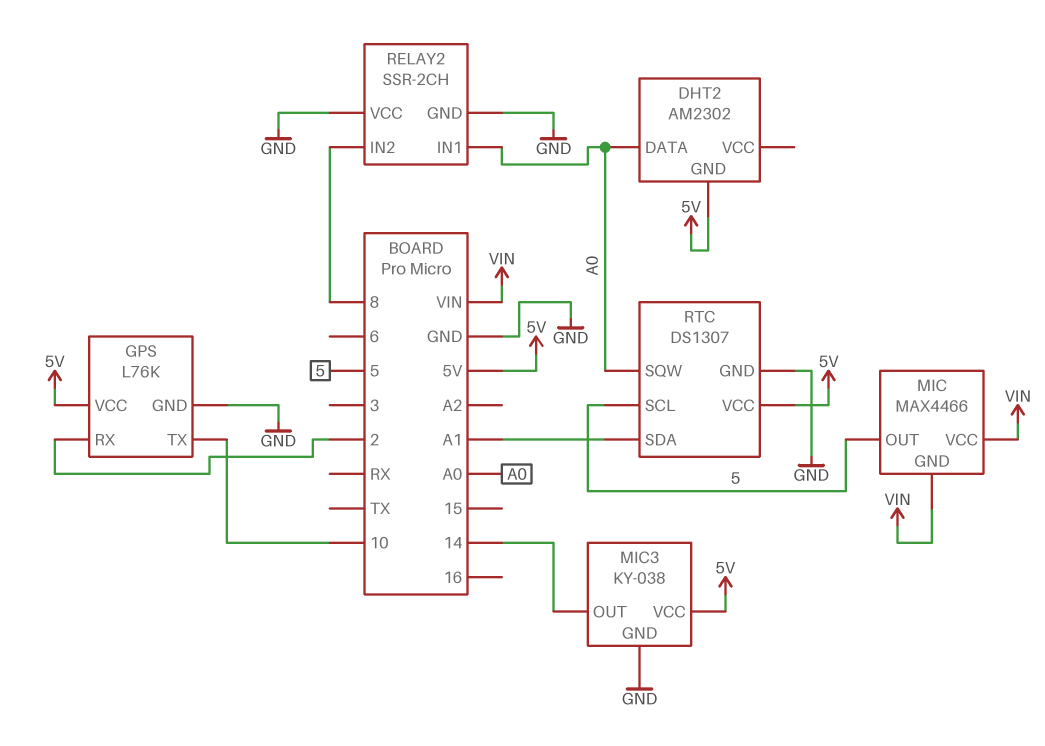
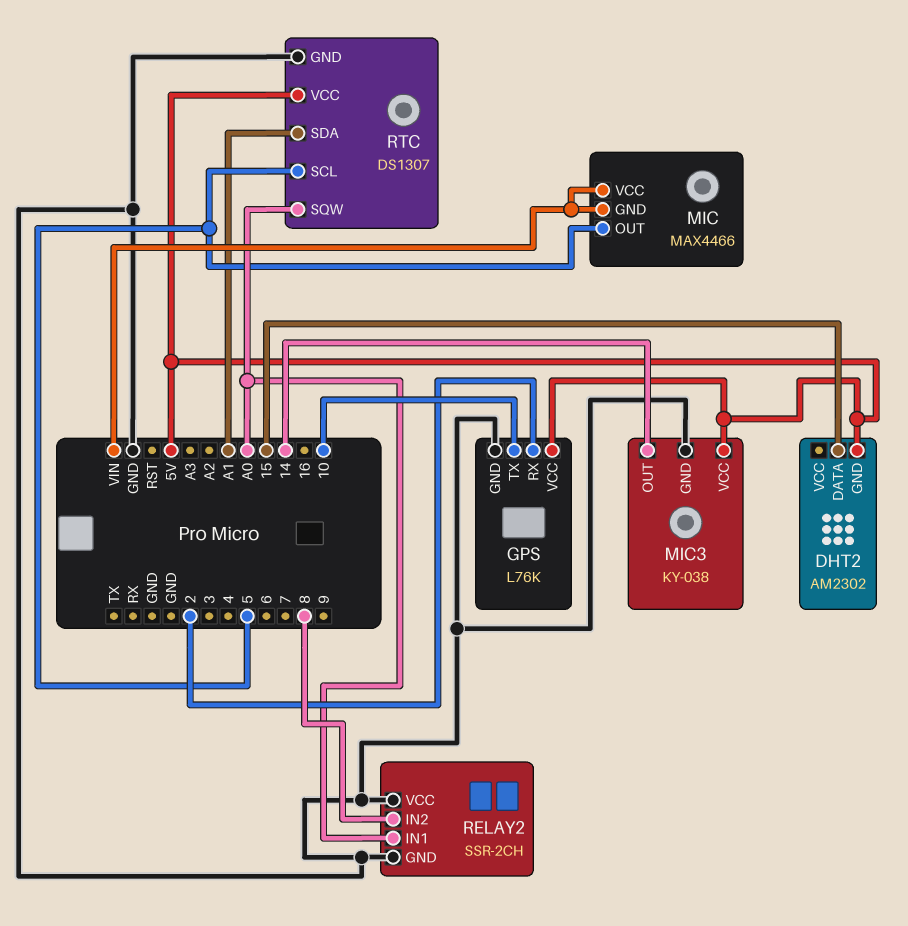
DHT2 pin DATA: A0 -> 15

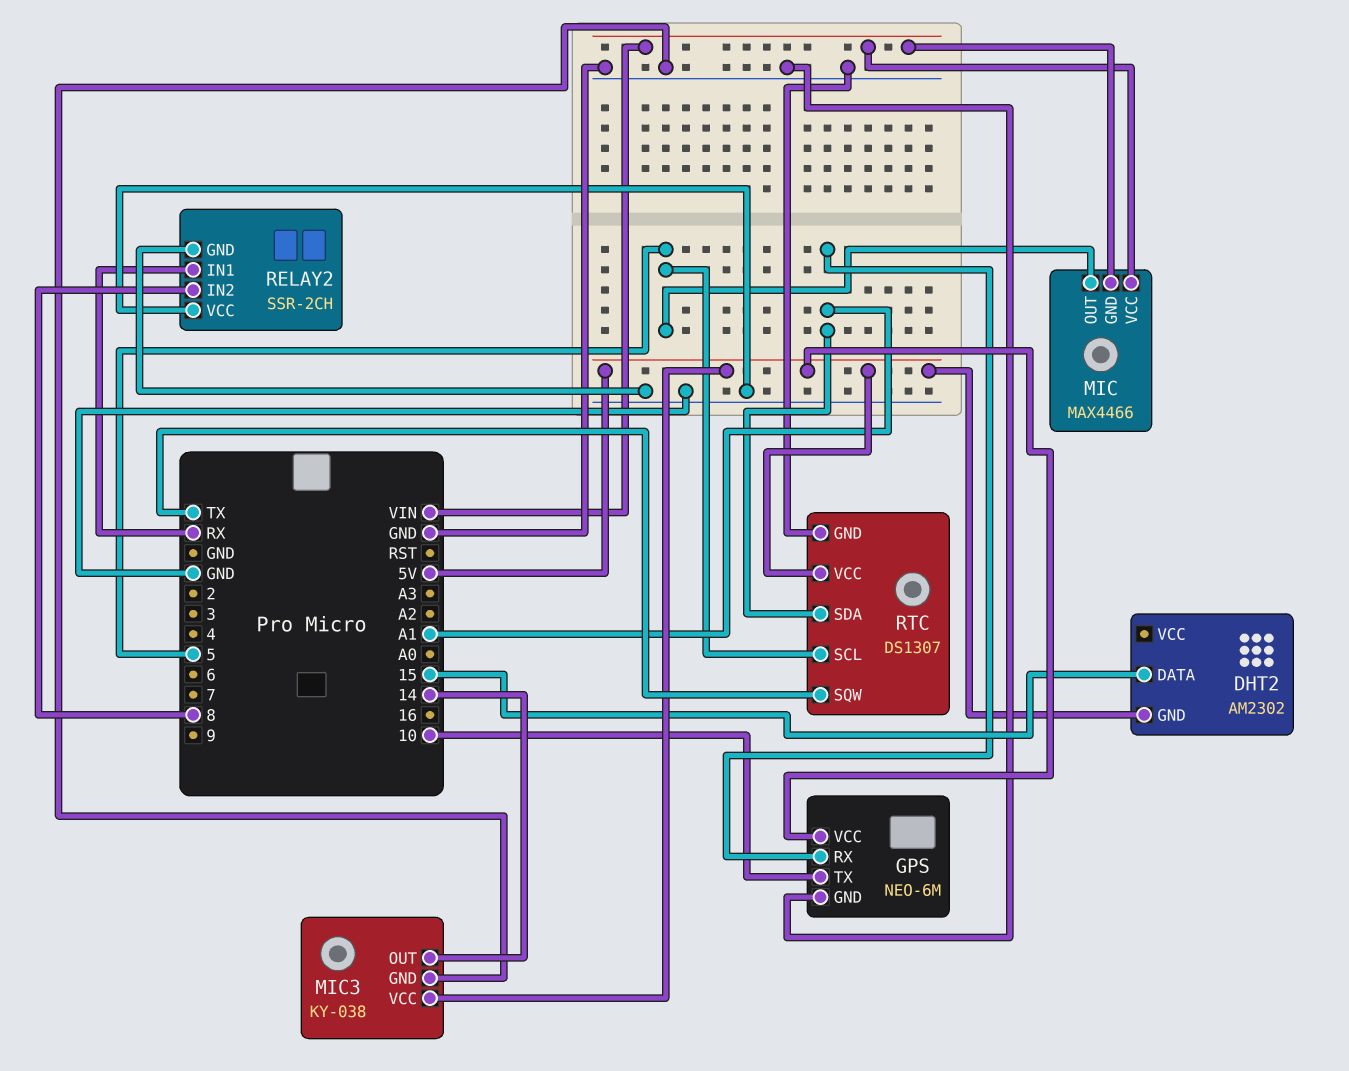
GPS: L76K -> NEO-6M
GPS pin RX: 2 -> A1
RELAY2 pin IN1: A0 -> RX
RTC pin SQW: A0 -> TX

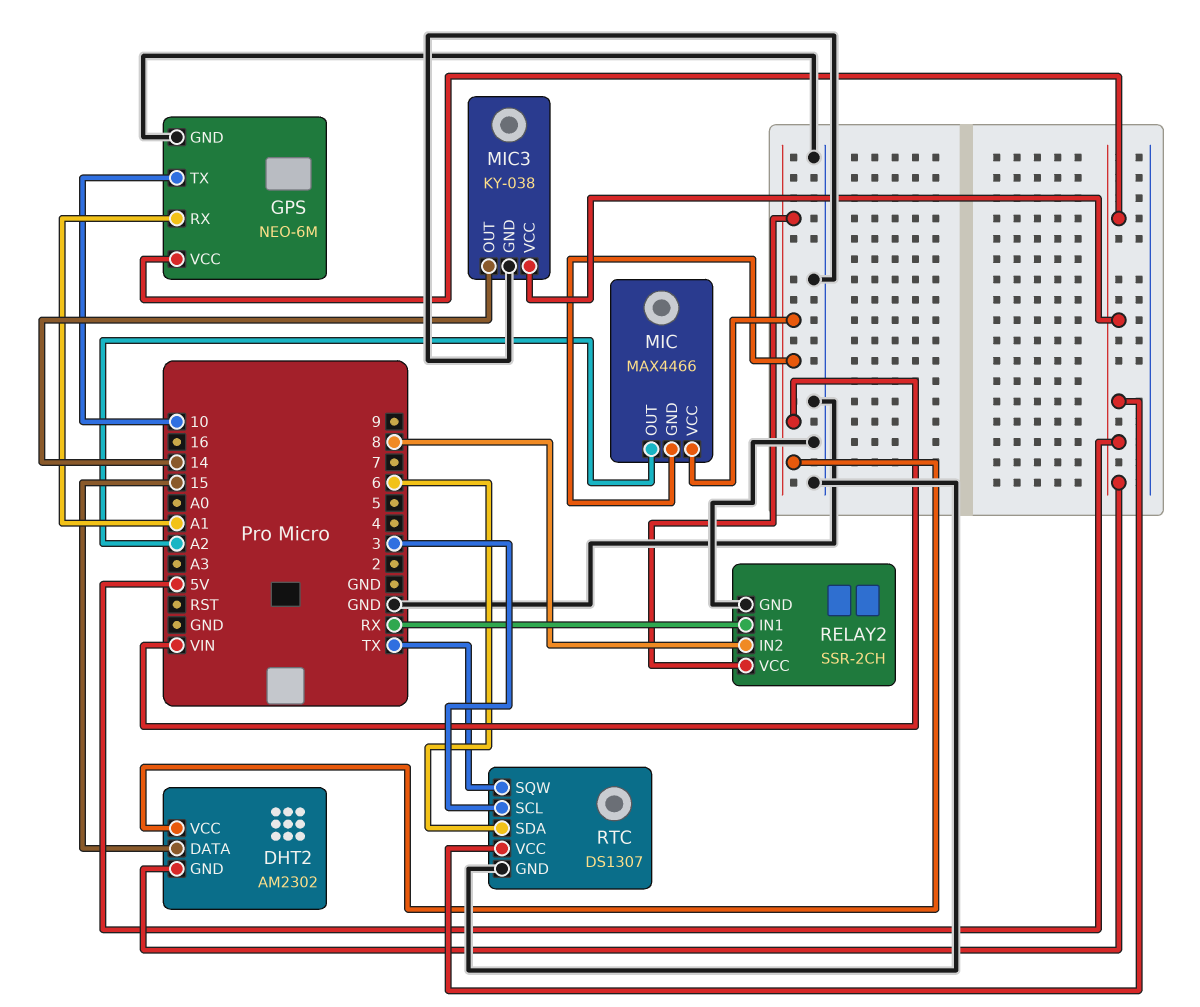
DHT2 pin VCC: none -> VIN
MIC pin OUT: 5 -> A2
RELAY2 pin VCC: GND -> VIN
RTC pin SCL: 5 -> 3
RTC pin SDA: A1 -> 6

